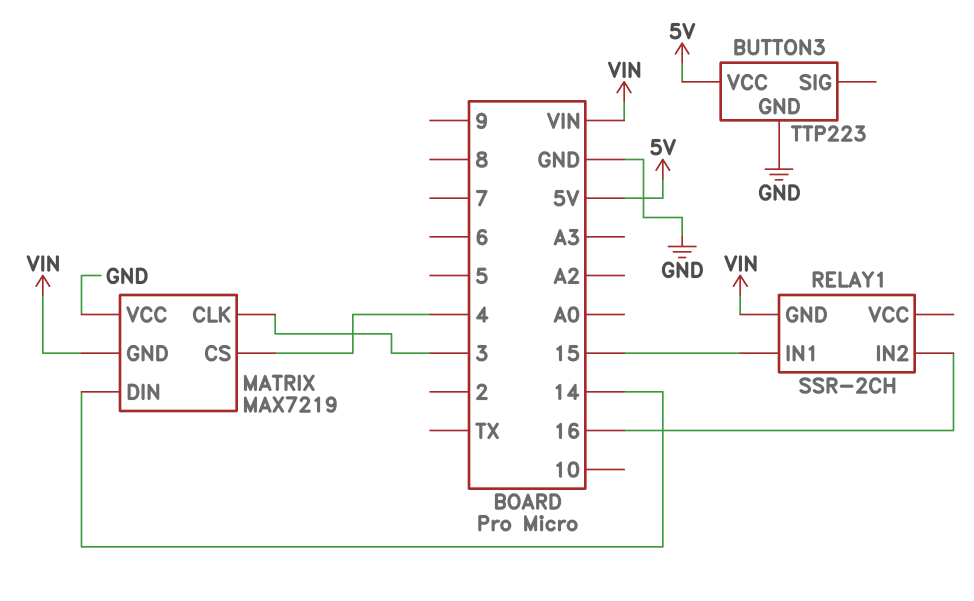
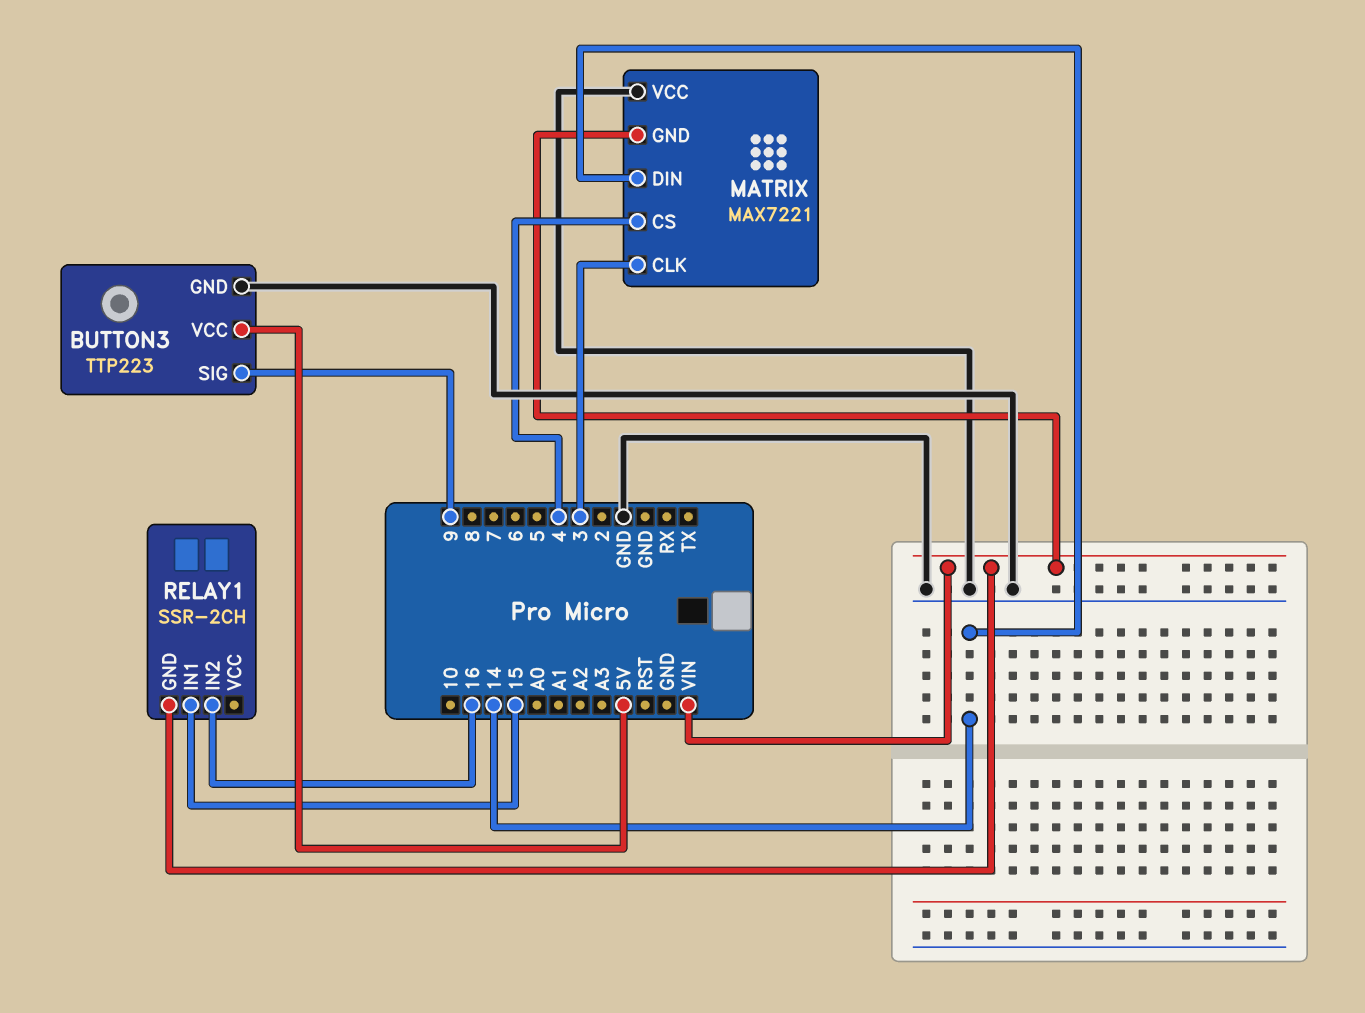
BUTTON3 pin SIG: none -> 9
MATRIX: MAX7219 -> MAX7221

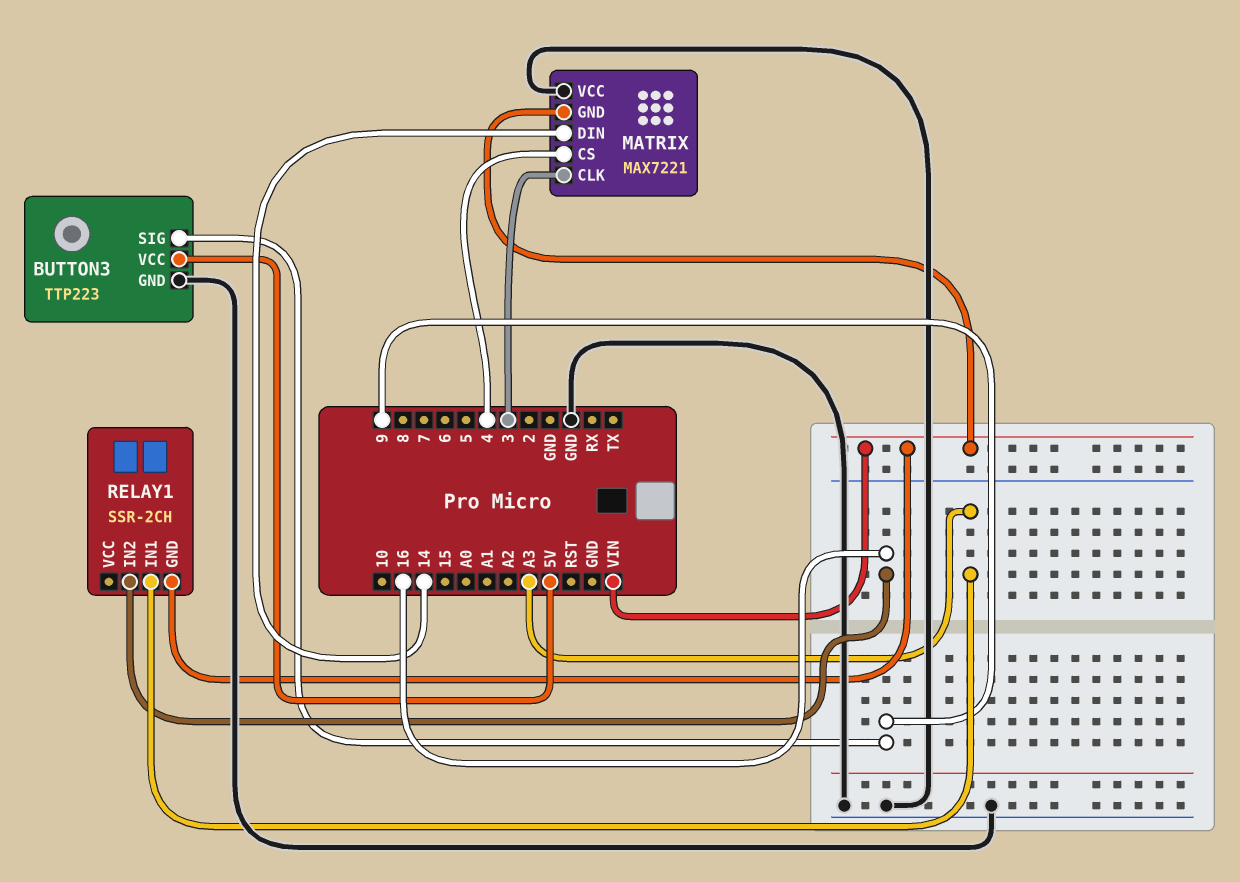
RELAY1 pin IN1: 15 -> A3

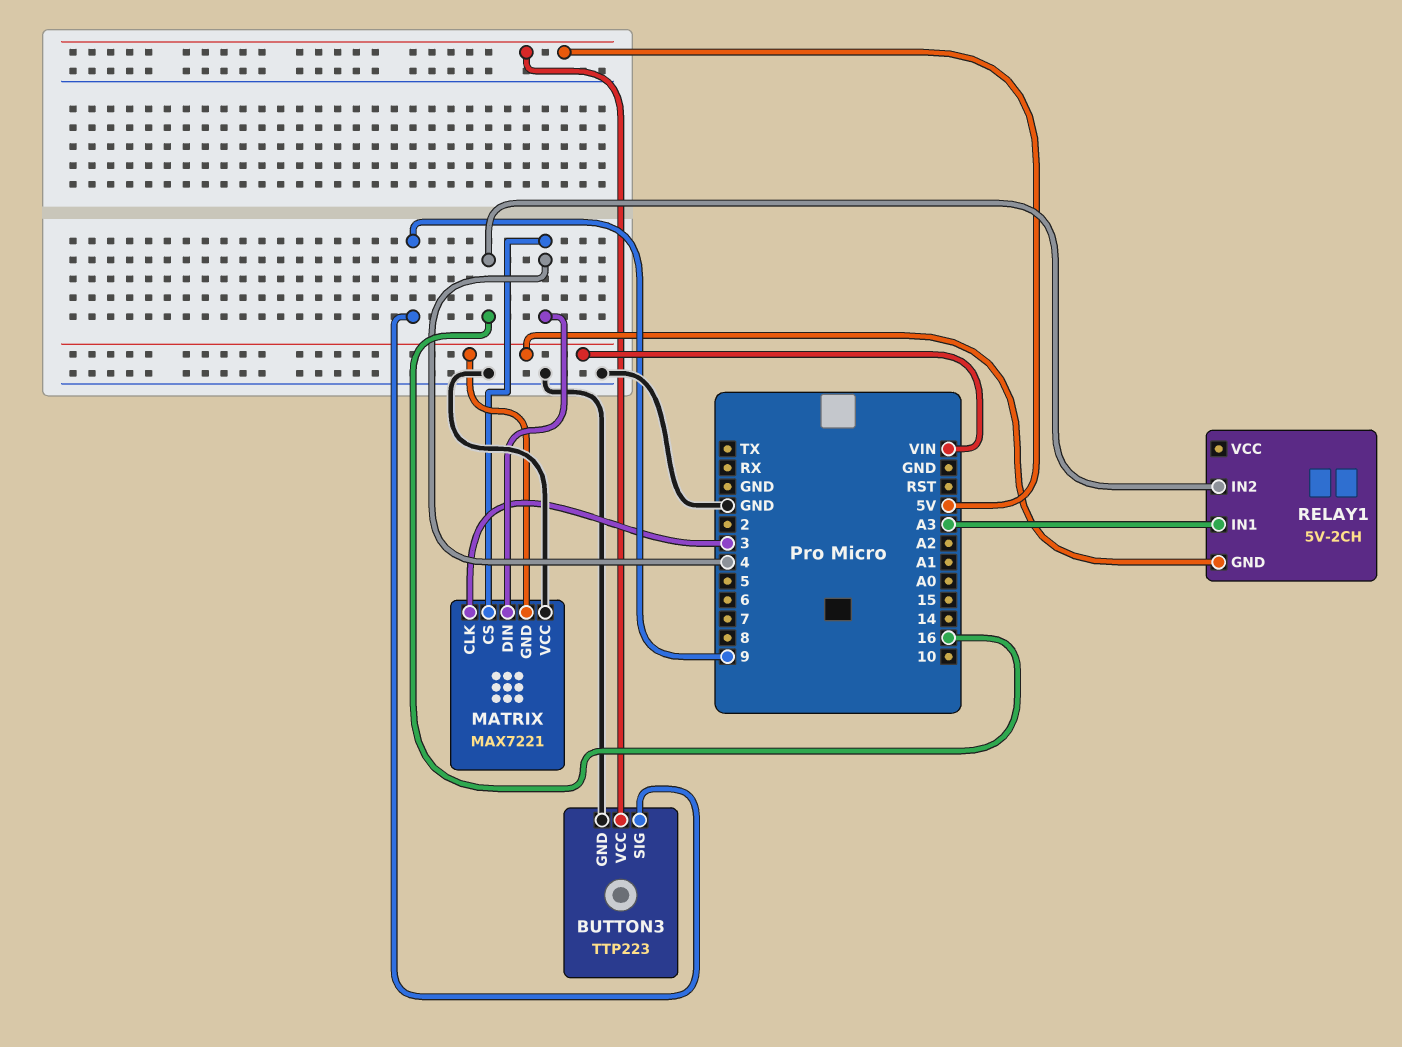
MATRIX pin DIN: 14 -> 4
RELAY1: SSR-2CH -> 5V-2CH

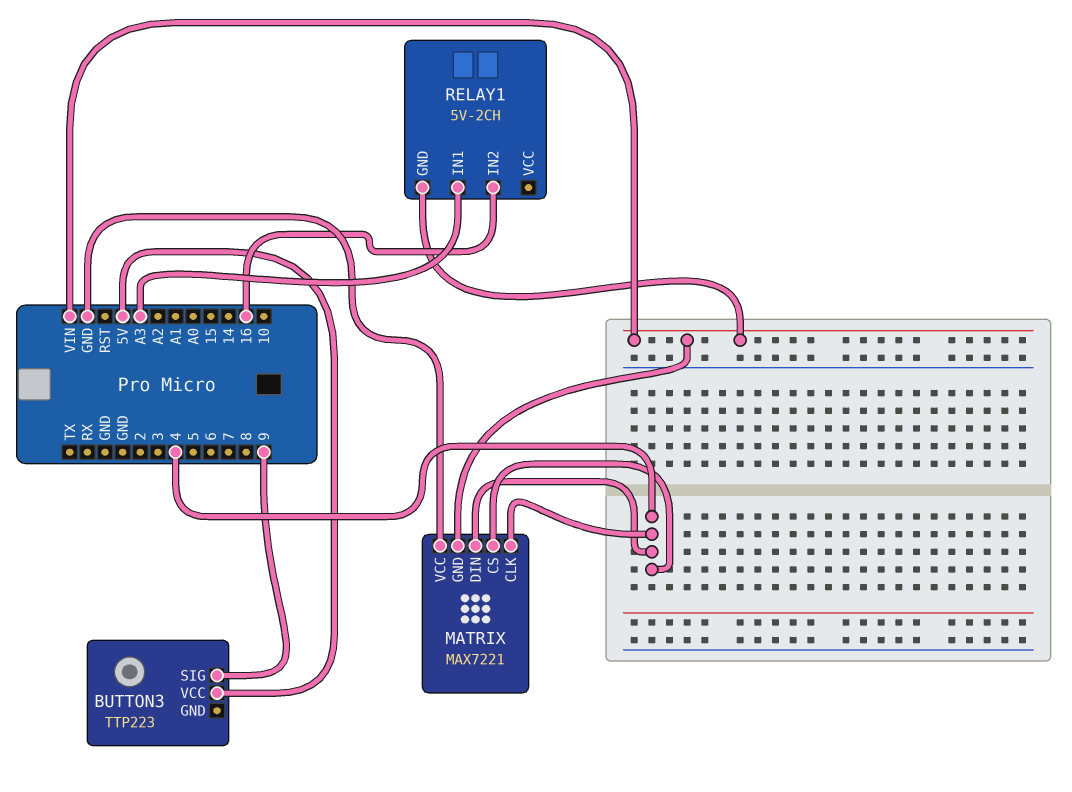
BUTTON3 pin GND: GND -> none
MATRIX pin CLK: 3 -> 4

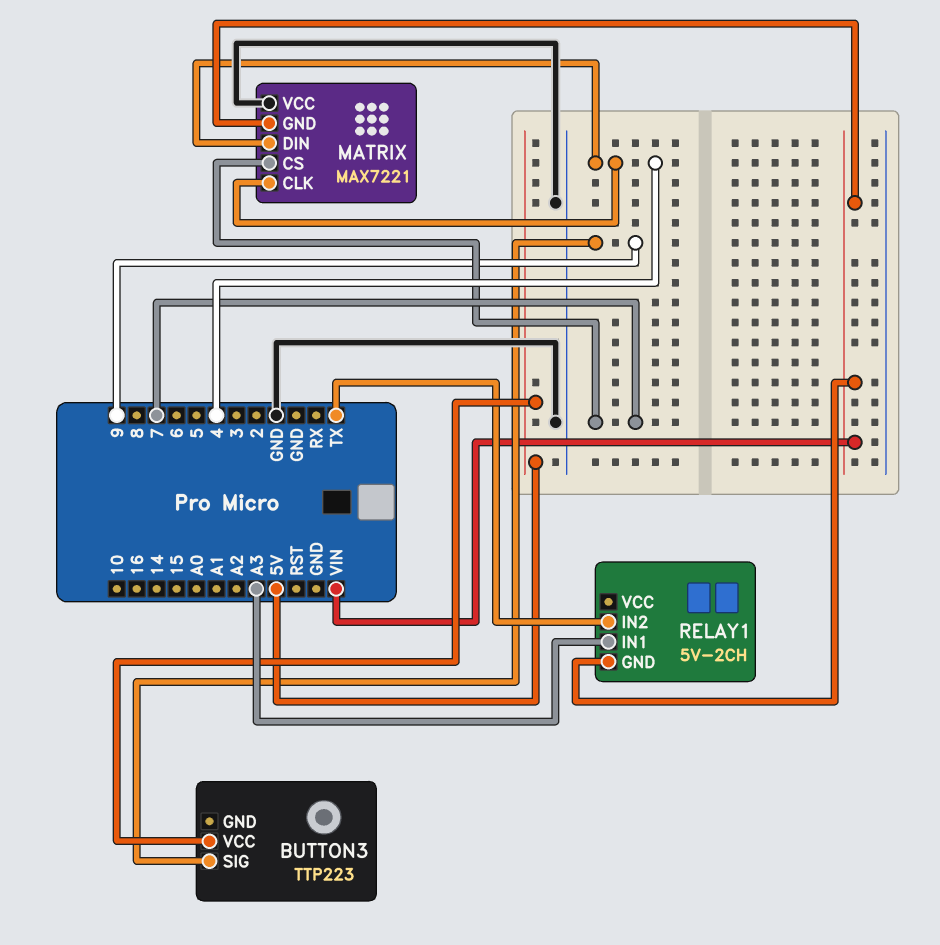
MATRIX pin CS: 4 -> 7
RELAY1 pin IN2: 16 -> TX

